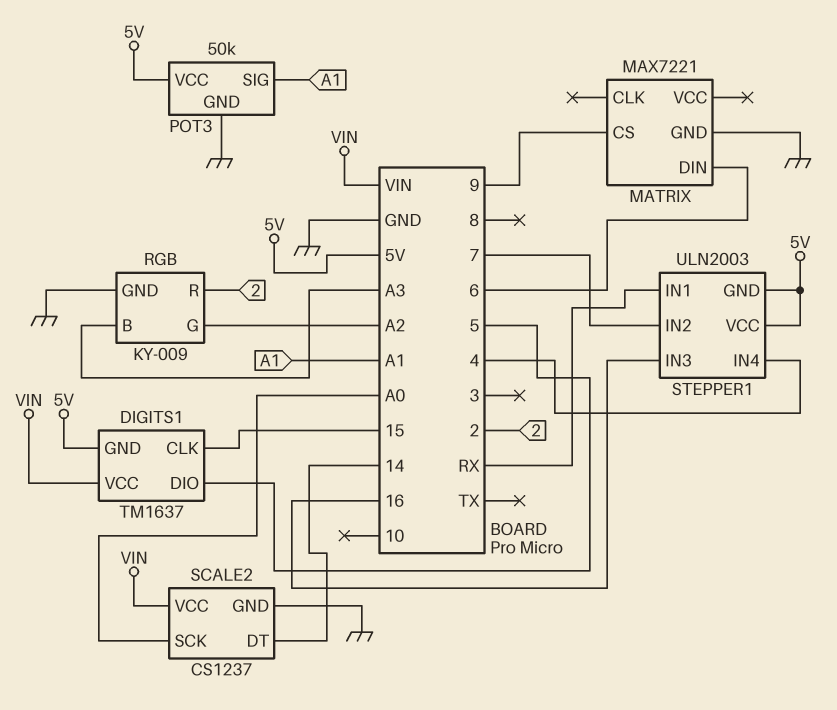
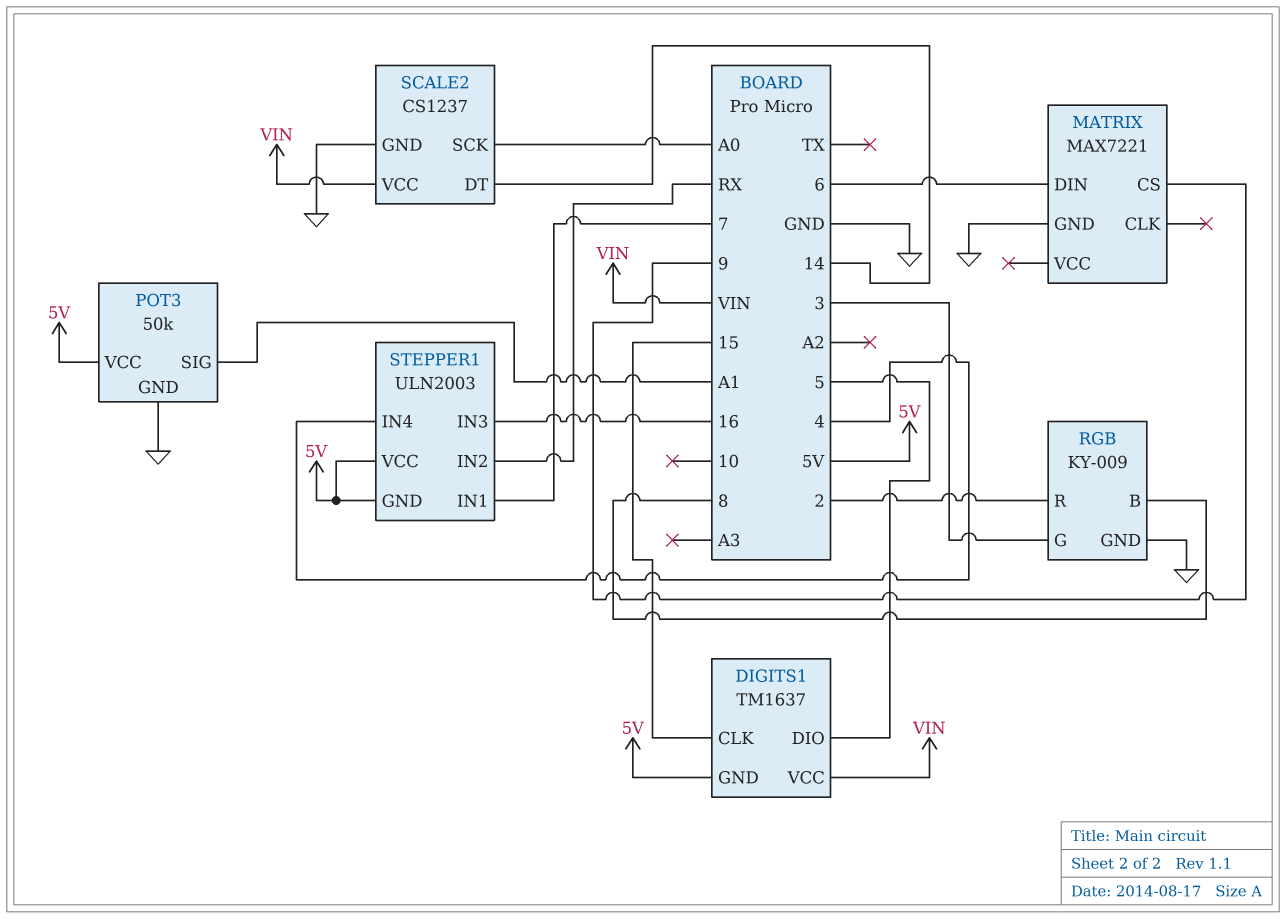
RGB pin B: A3 -> 8
RGB pin G: A2 -> 3
STEPPER1 pin IN1: RX -> 7
STEPPER1 pin IN2: 7 -> RX

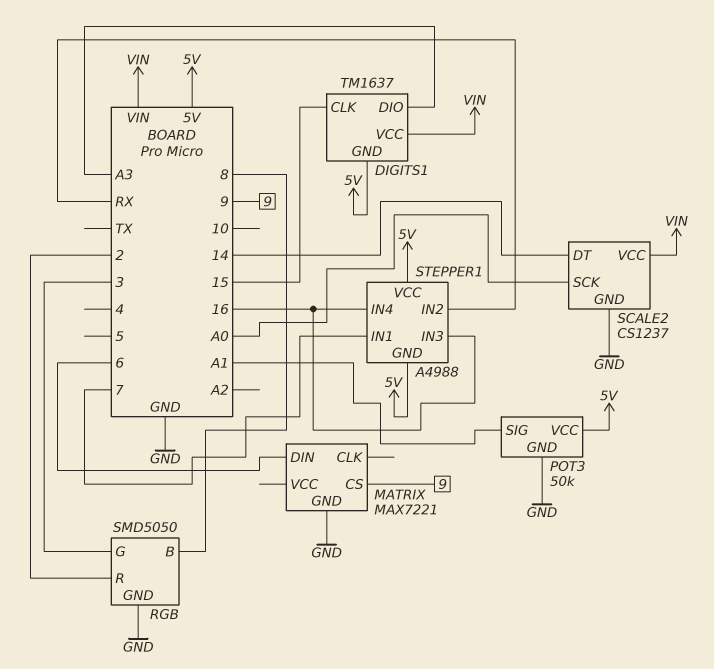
DIGITS1 pin DIO: 5 -> A3
RGB: KY-009 -> SMD5050
STEPPER1: ULN2003 -> A4988
STEPPER1 pin IN4: 4 -> 16

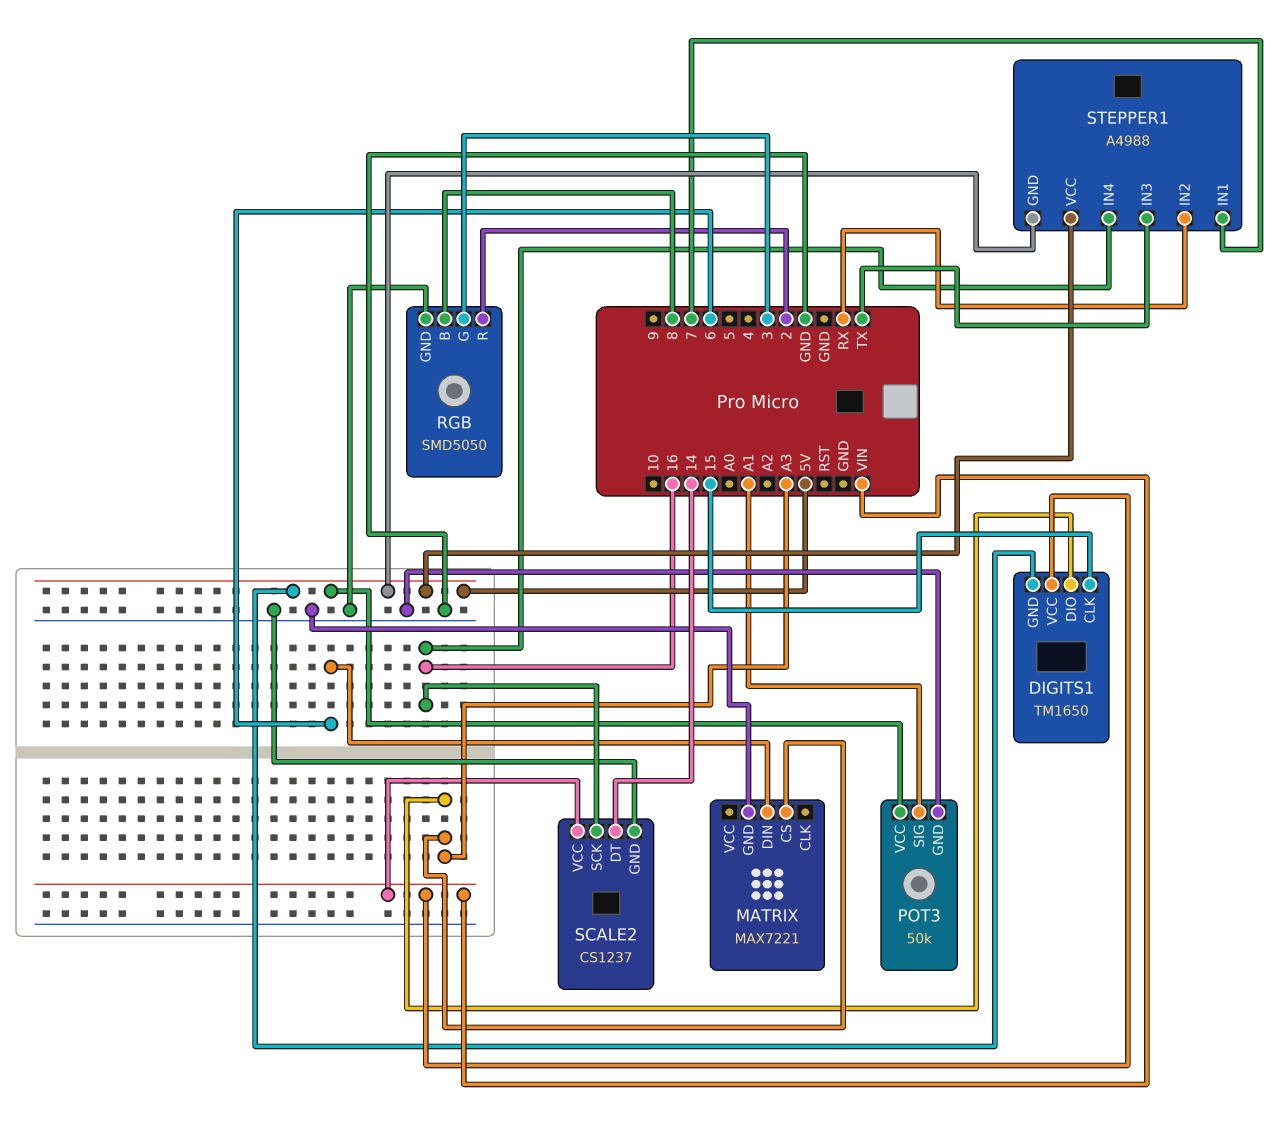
DIGITS1: TM1637 -> TM1650
MATRIX pin CS: 9 -> A3
SCALE2 pin SCK: A0 -> 16
STEPPER1 pin IN3: 16 -> TX

